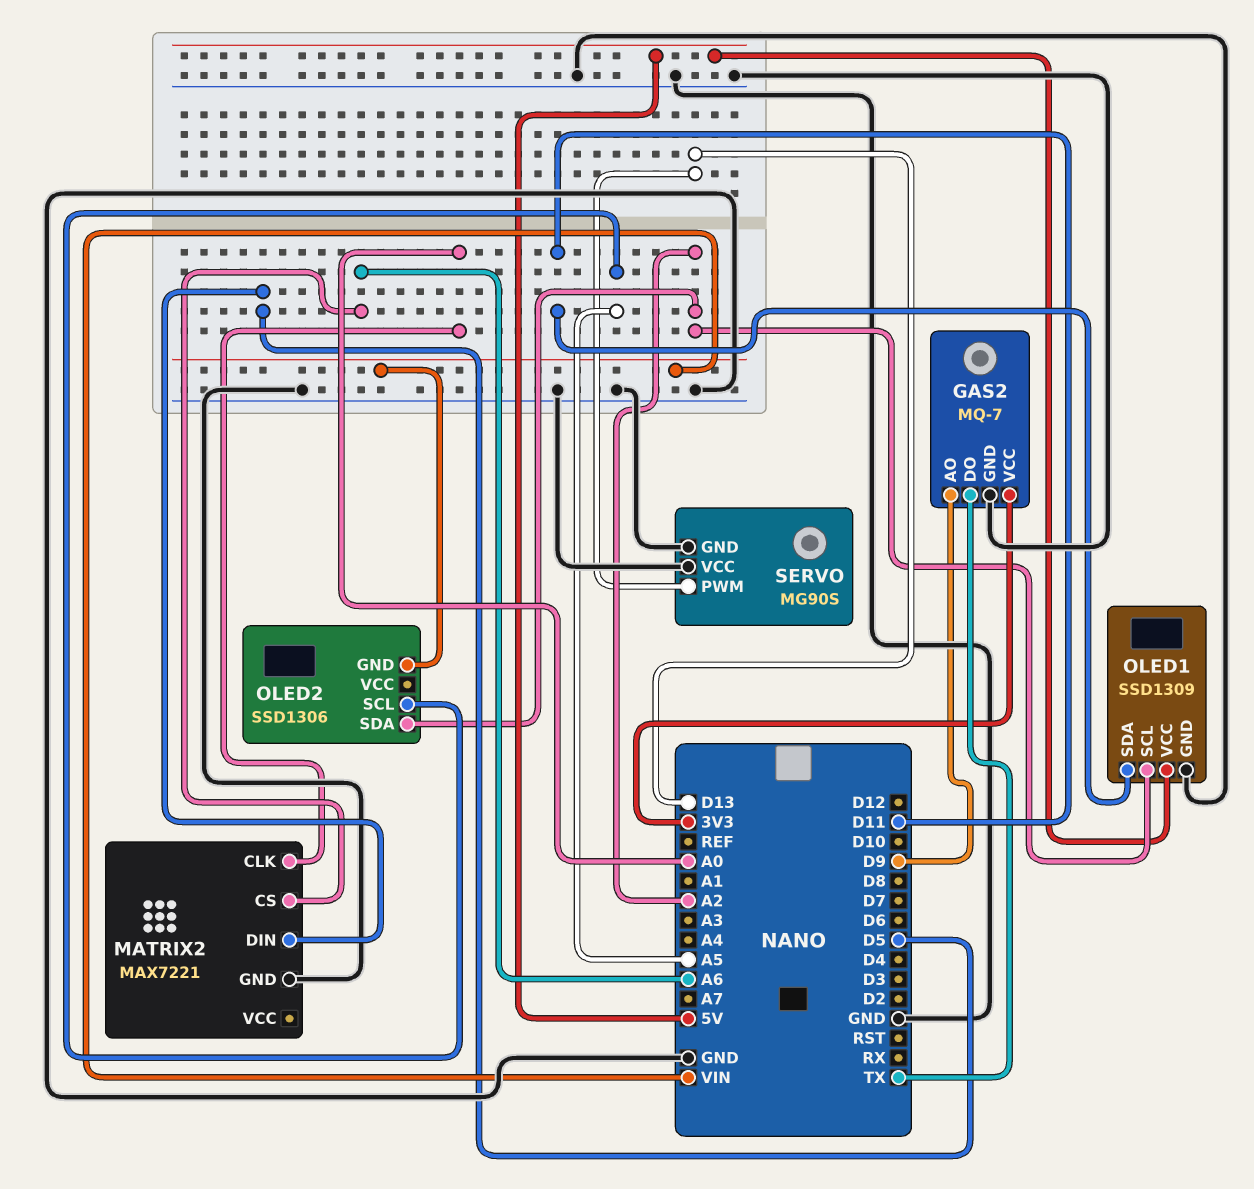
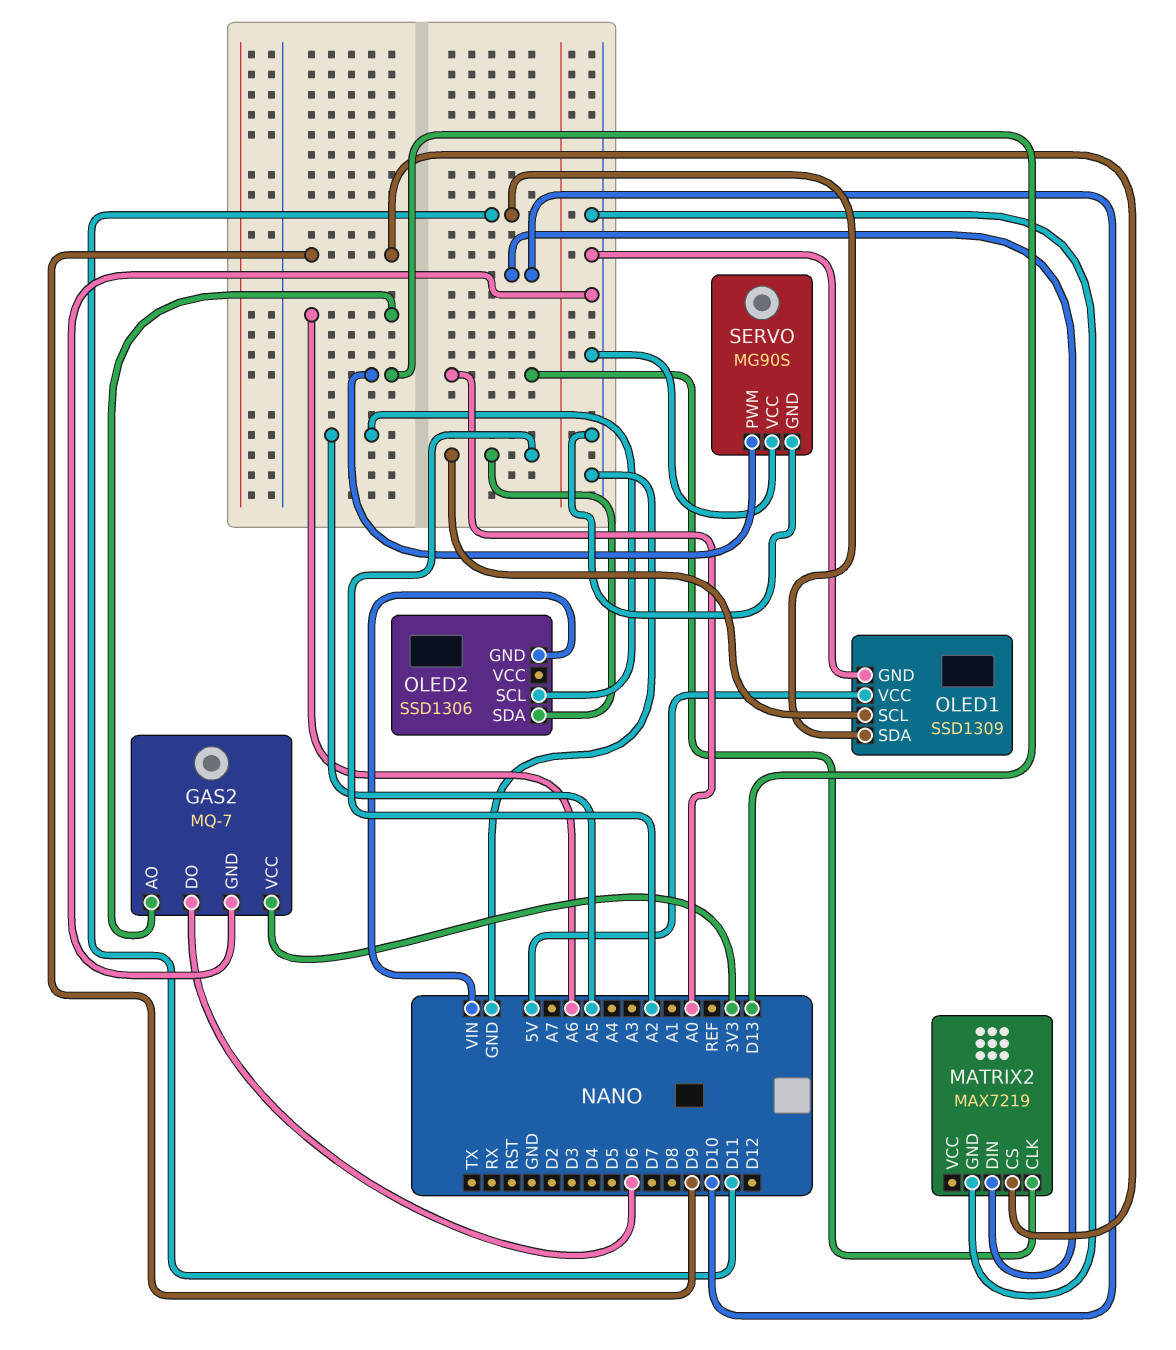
GAS2 pin AO: D9 -> A6
GAS2 pin DO: TX -> D6
MATRIX2: MAX7221 -> MAX7219
MATRIX2 pin CS: A6 -> D9
MATRIX2 pin DIN: D5 -> D10

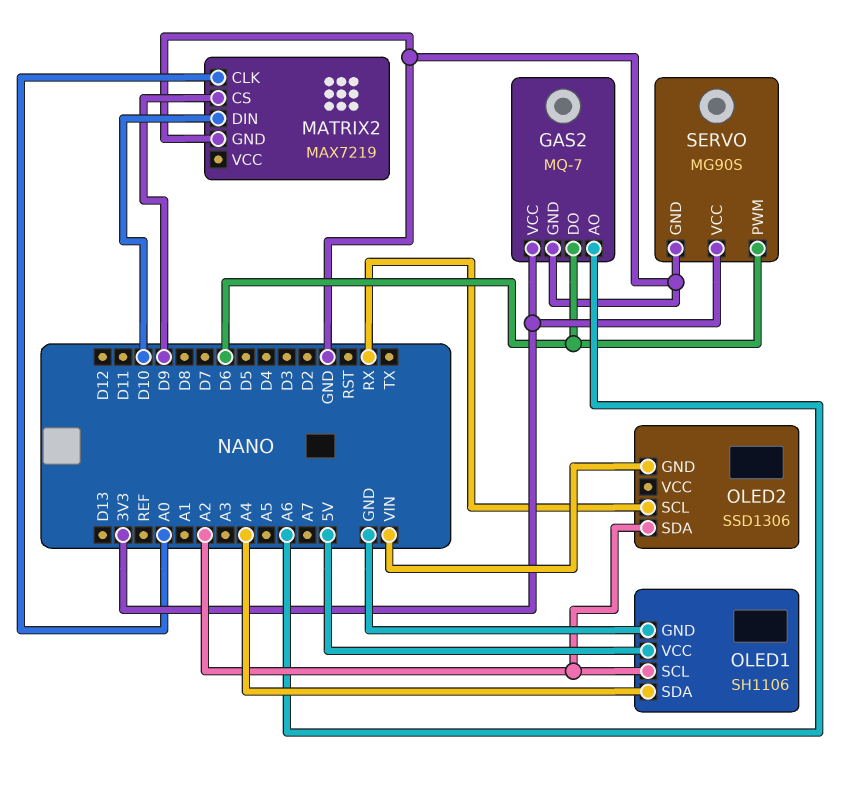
OLED1: SSD1309 -> SH1106
OLED1 pin SDA: D11 -> A4
OLED2 pin SCL: A5 -> RX
SERVO pin PWM: D13 -> D6
SERVO pin VCC: GND -> 3V3

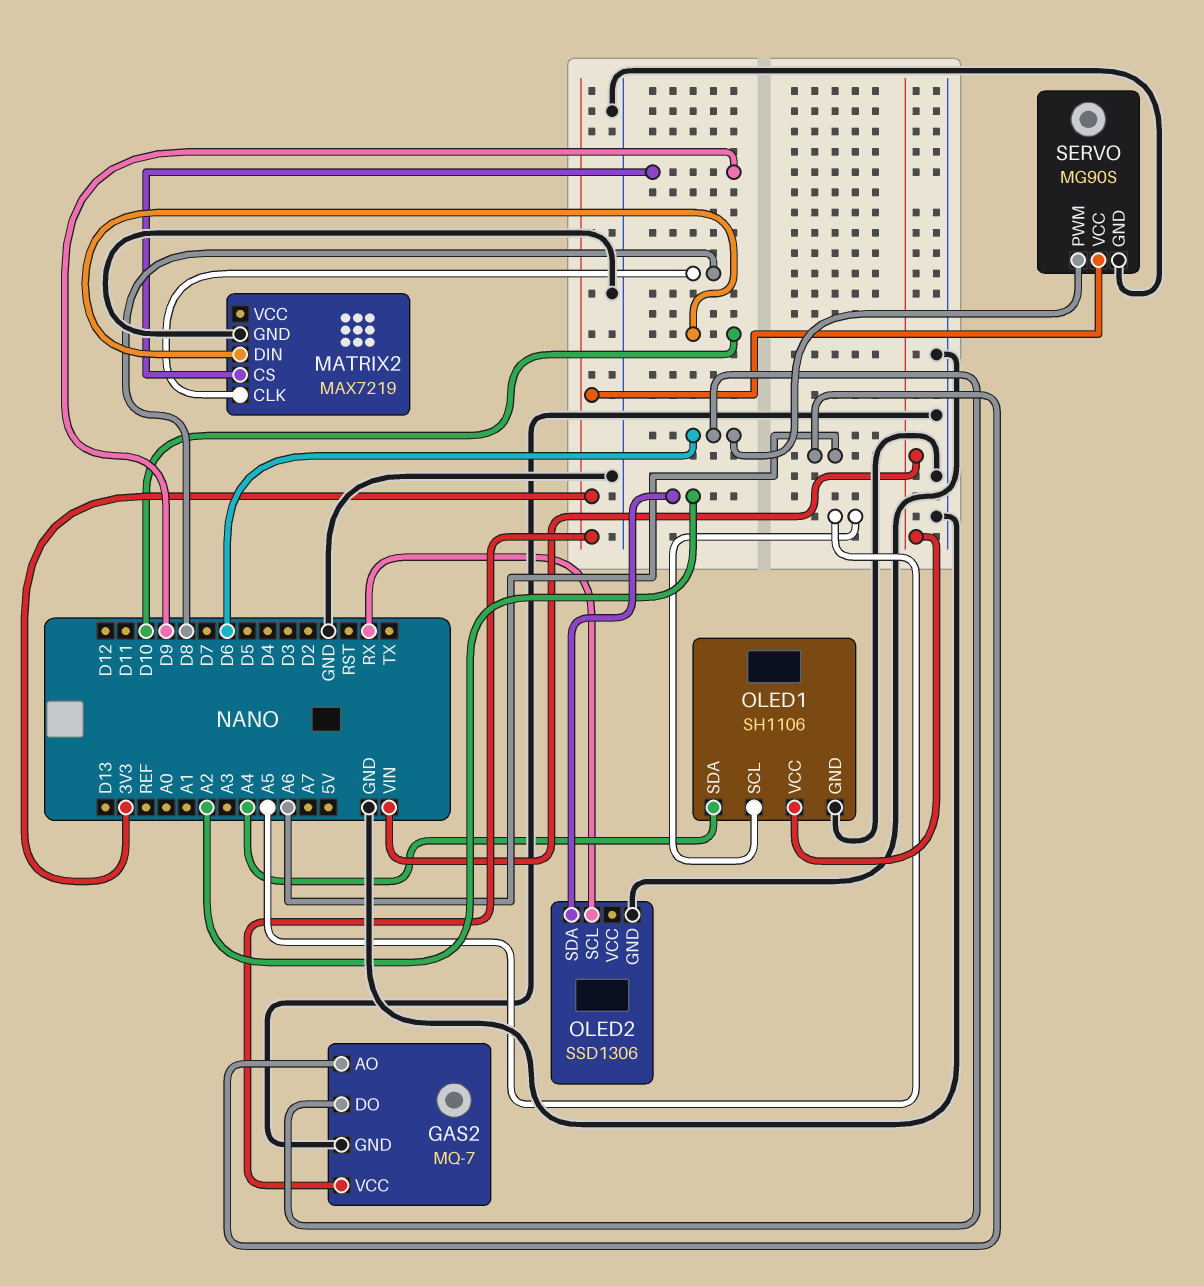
MATRIX2 pin CLK: A0 -> D8
OLED1 pin SCL: A2 -> A5
OLED1 pin VCC: 5V -> VIN
OLED2 pin GND: VIN -> GND

